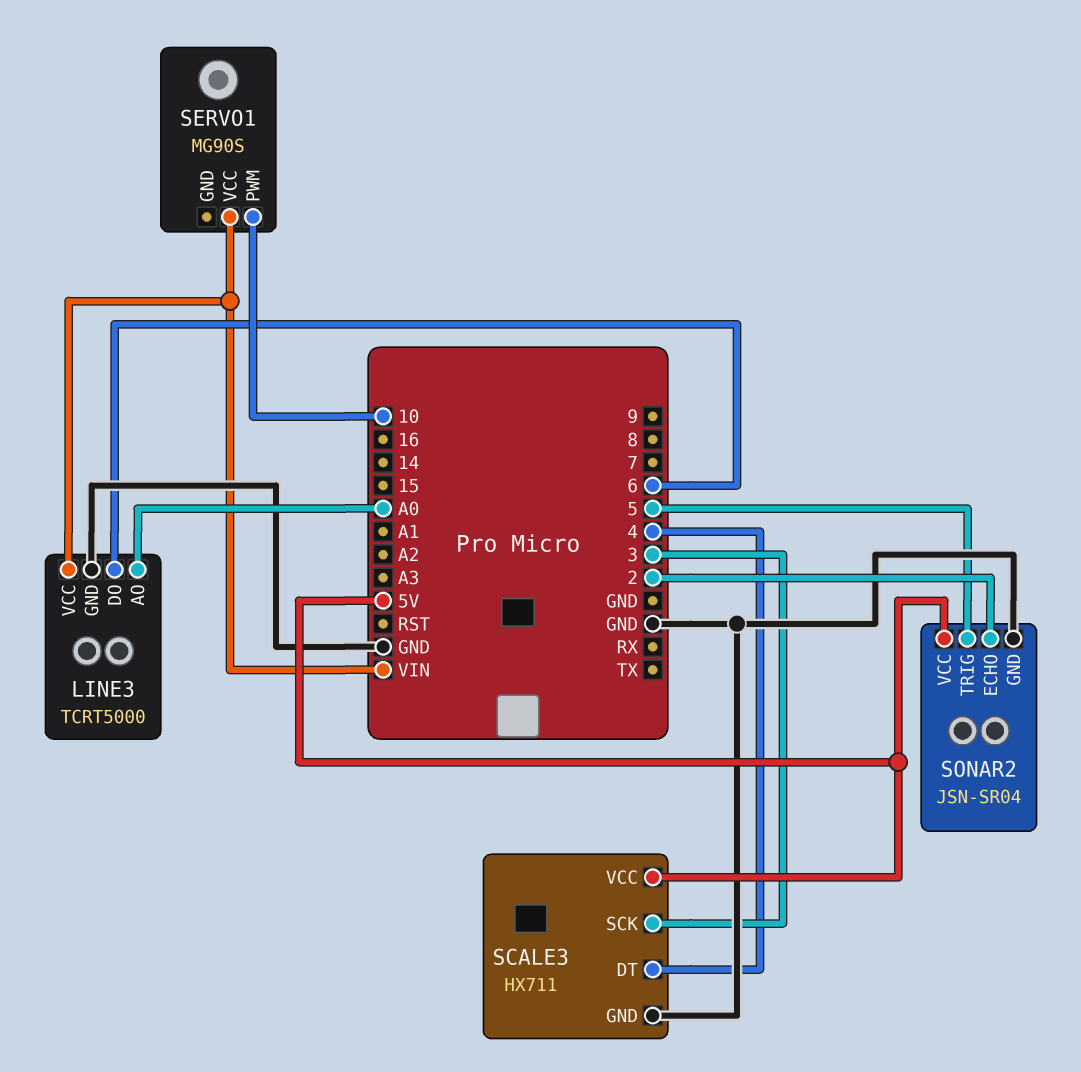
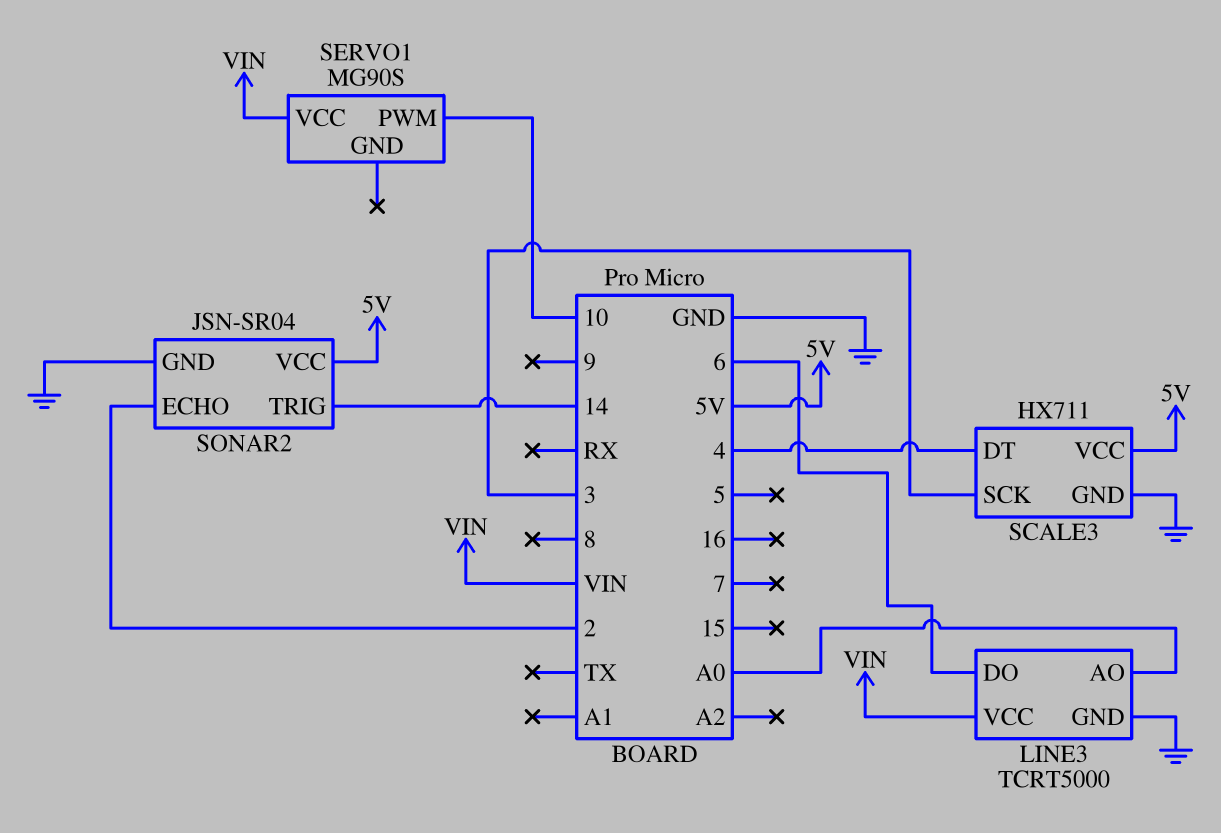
SONAR2 pin TRIG: 5 -> 14

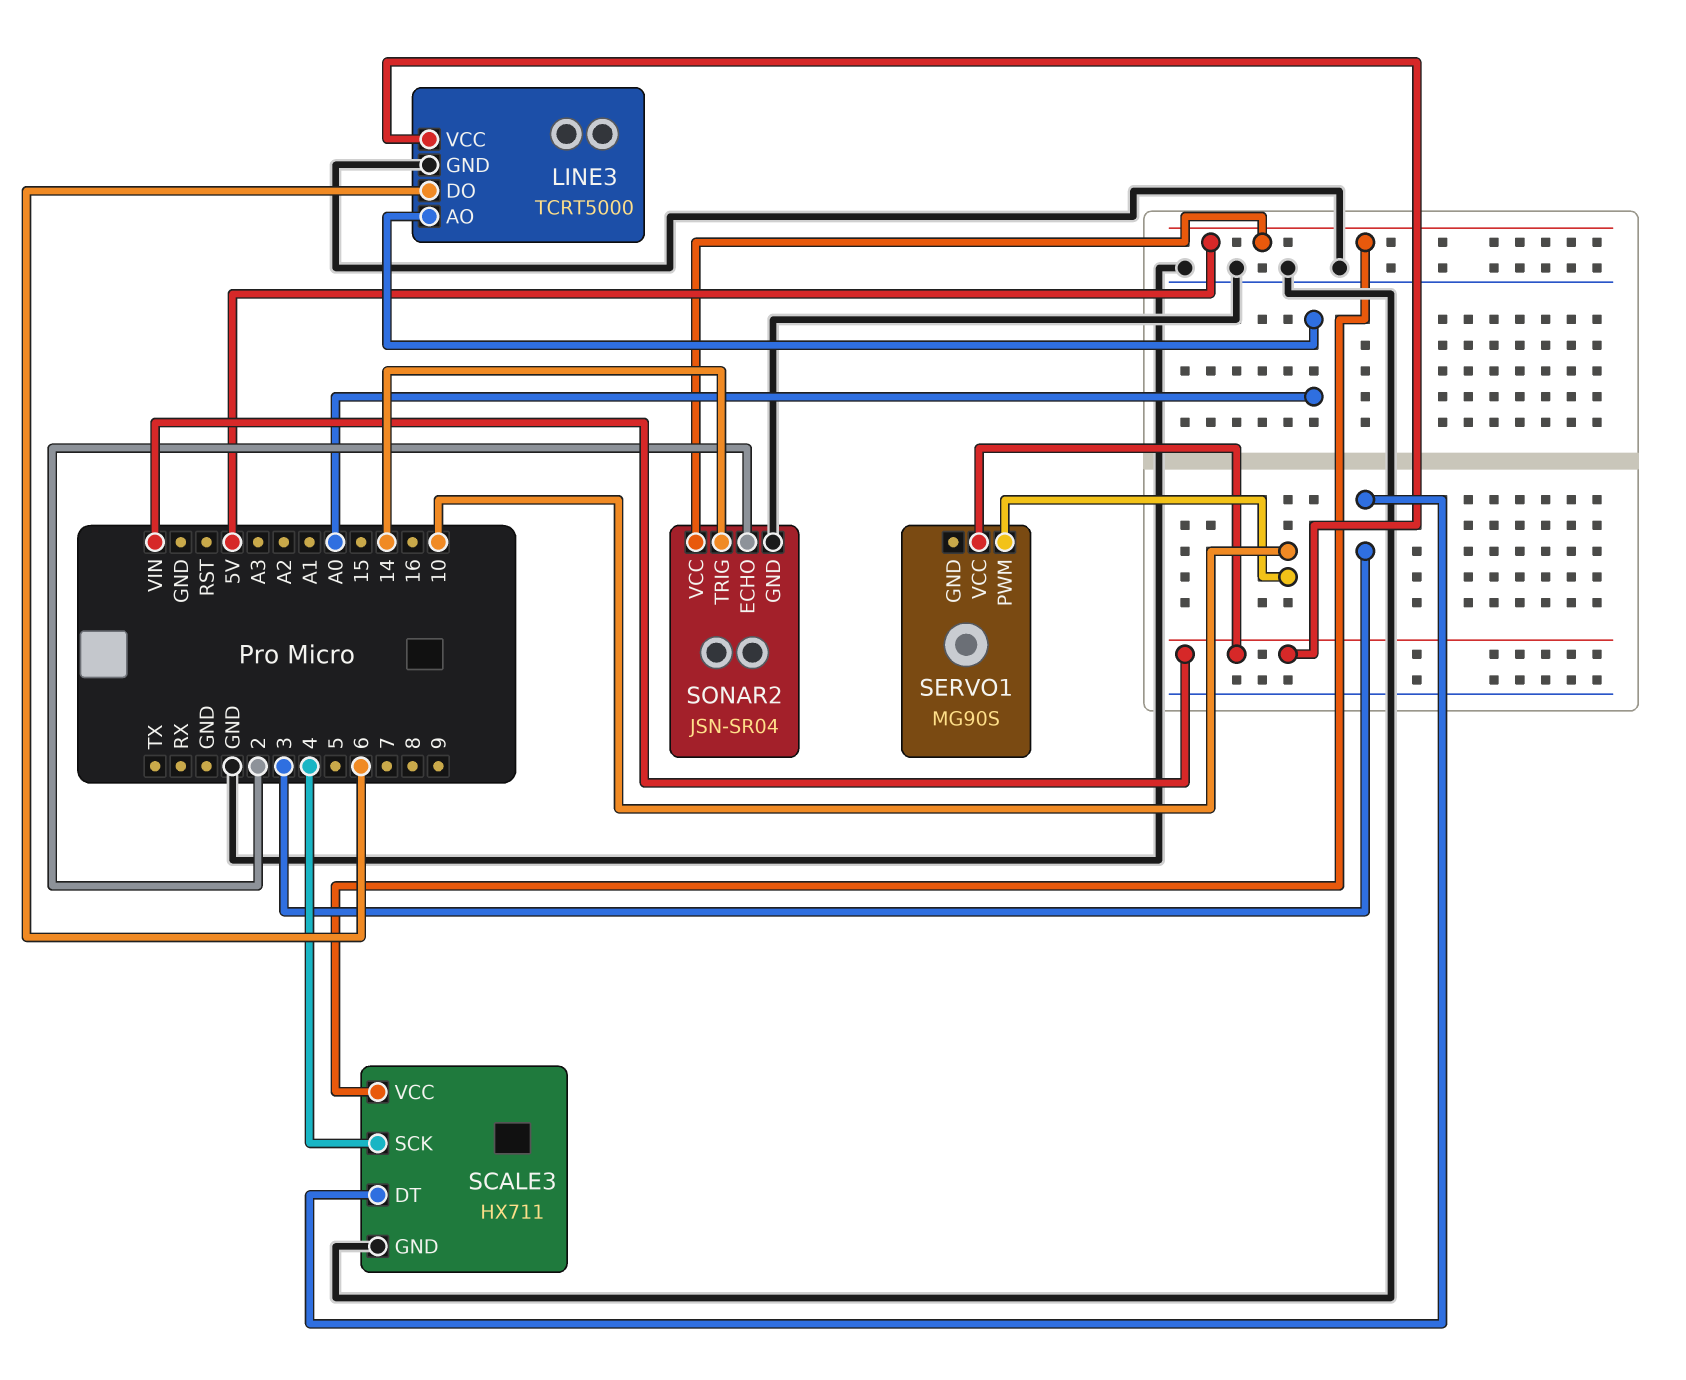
SCALE3 pin DT: 4 -> 3
SCALE3 pin SCK: 3 -> 4

